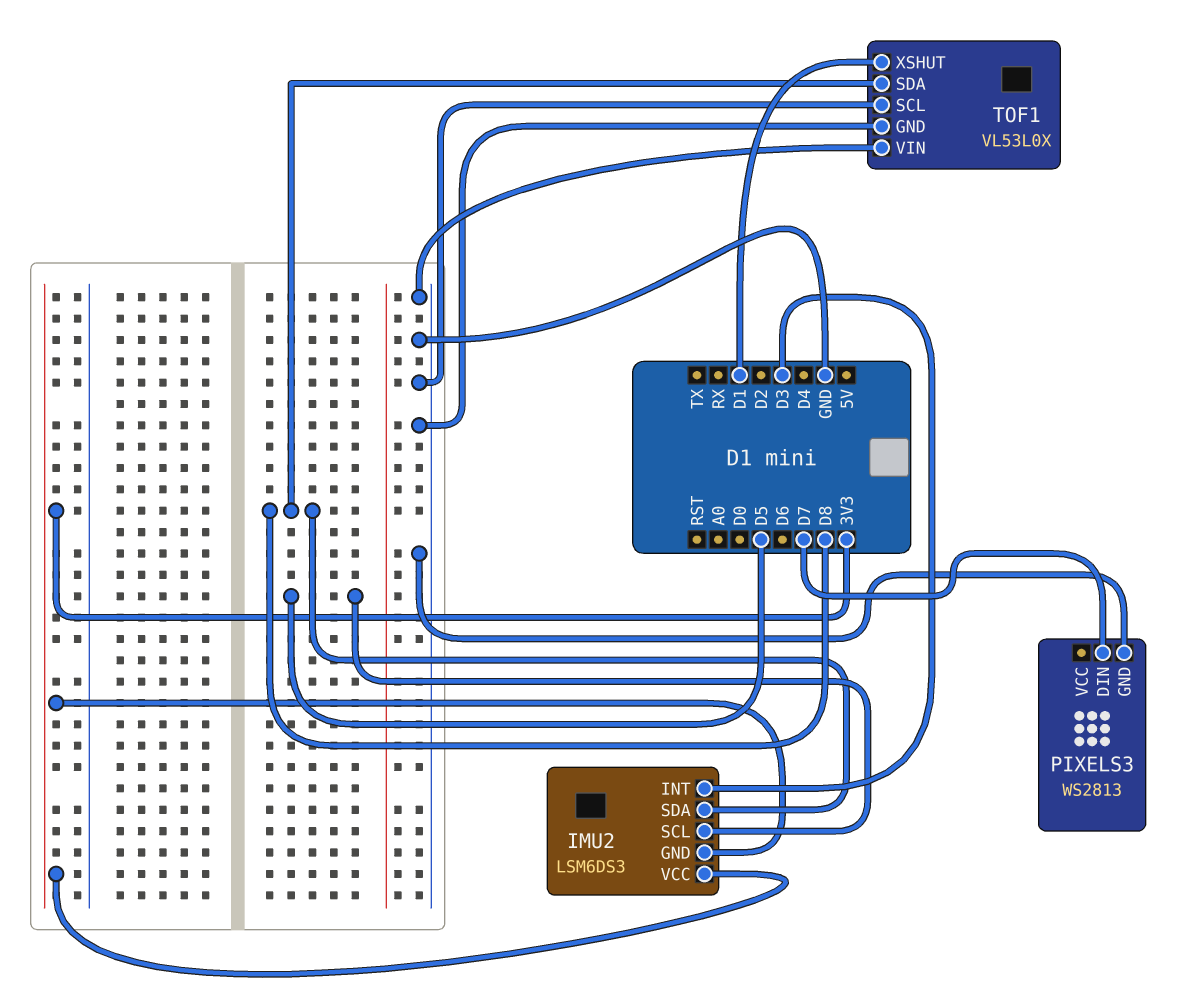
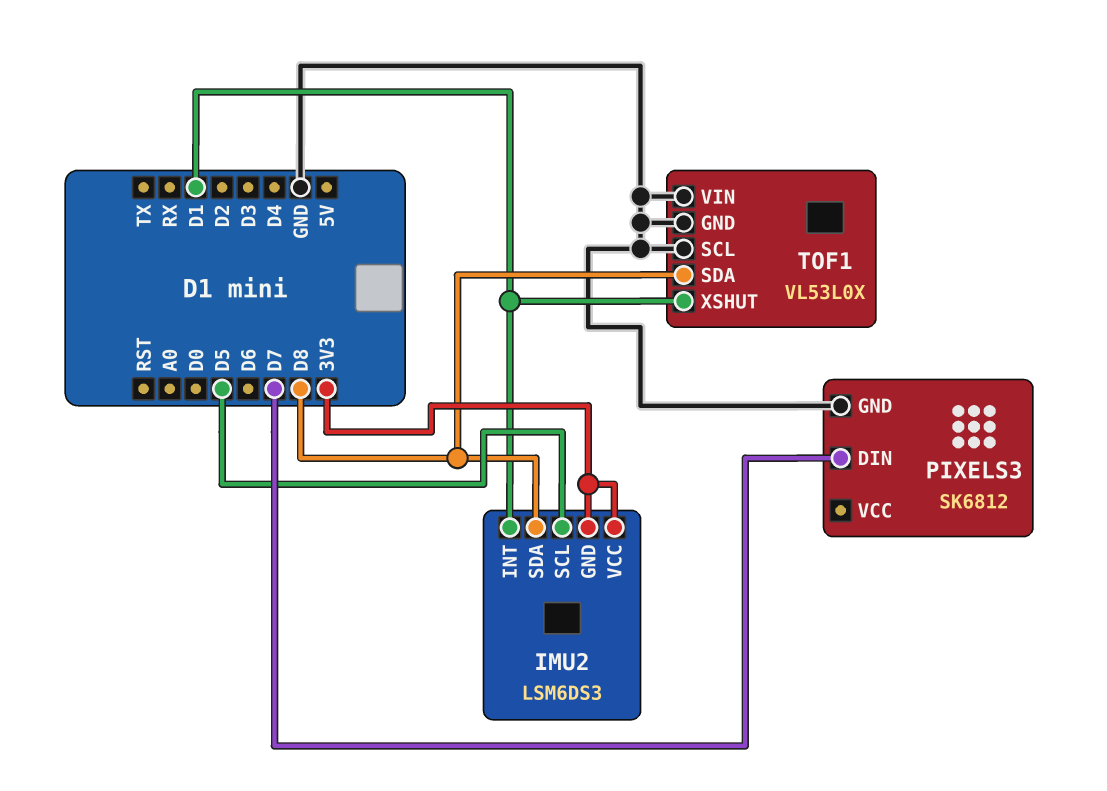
IMU2 pin INT: D3 -> D1
PIXELS3: WS2813 -> SK6812

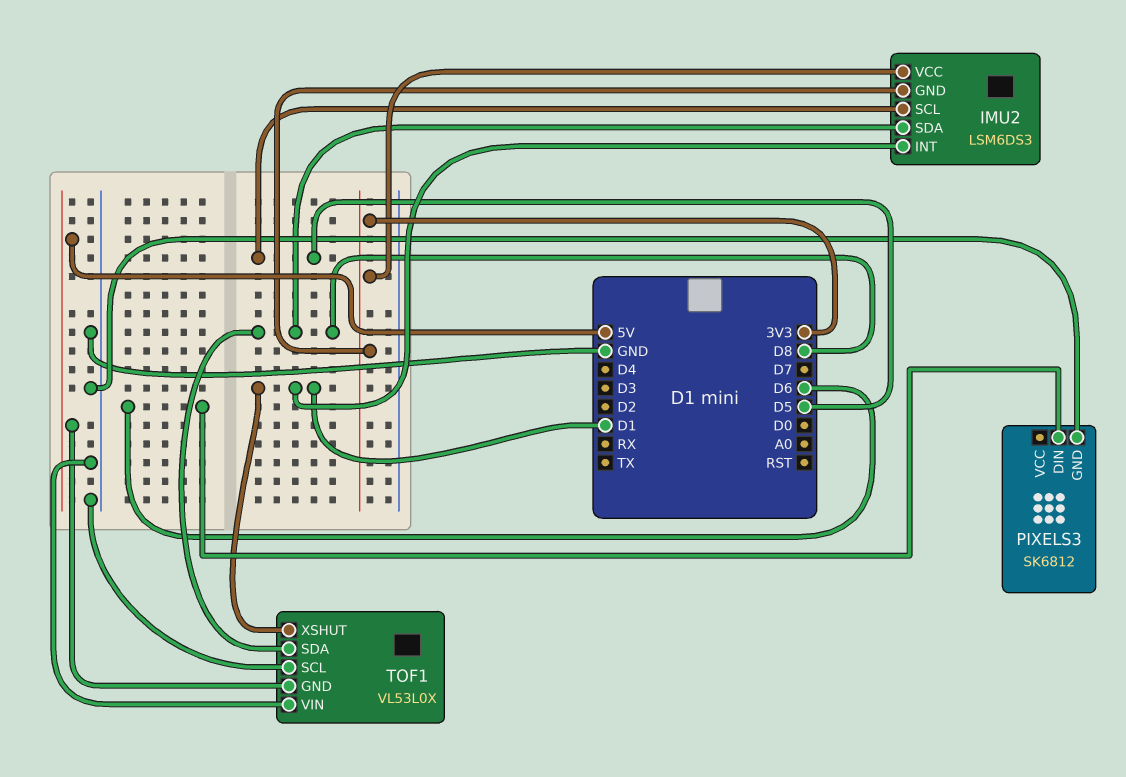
PIXELS3 pin DIN: D7 -> D6
TOF1 pin GND: GND -> 5V

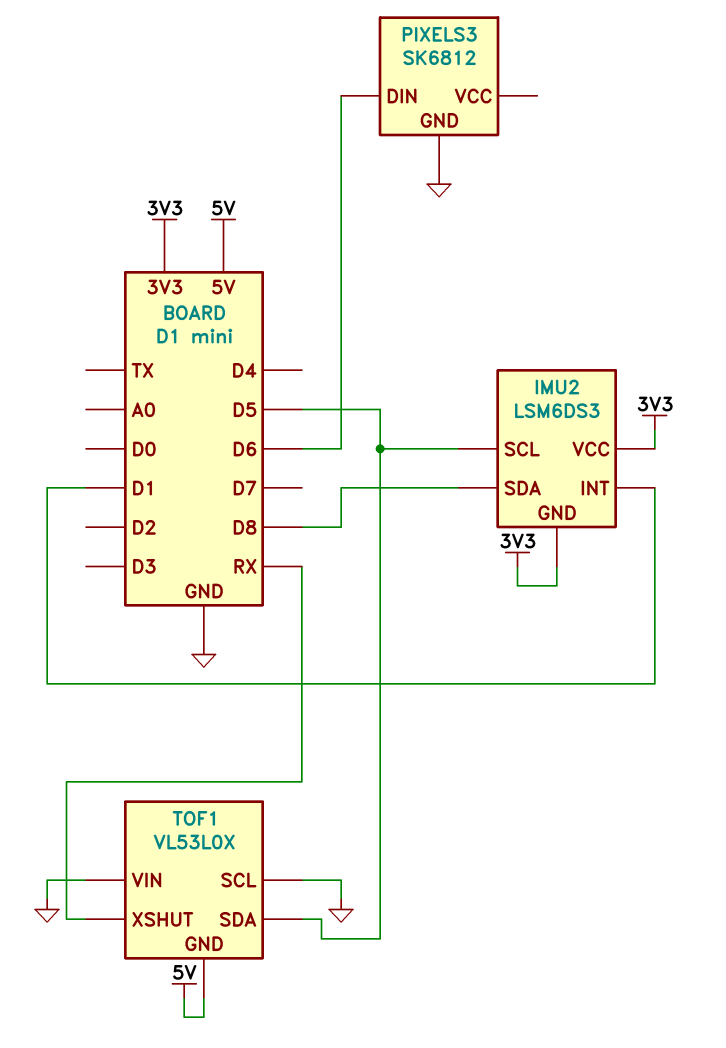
TOF1 pin SDA: D8 -> D5
TOF1 pin XSHUT: D1 -> RX

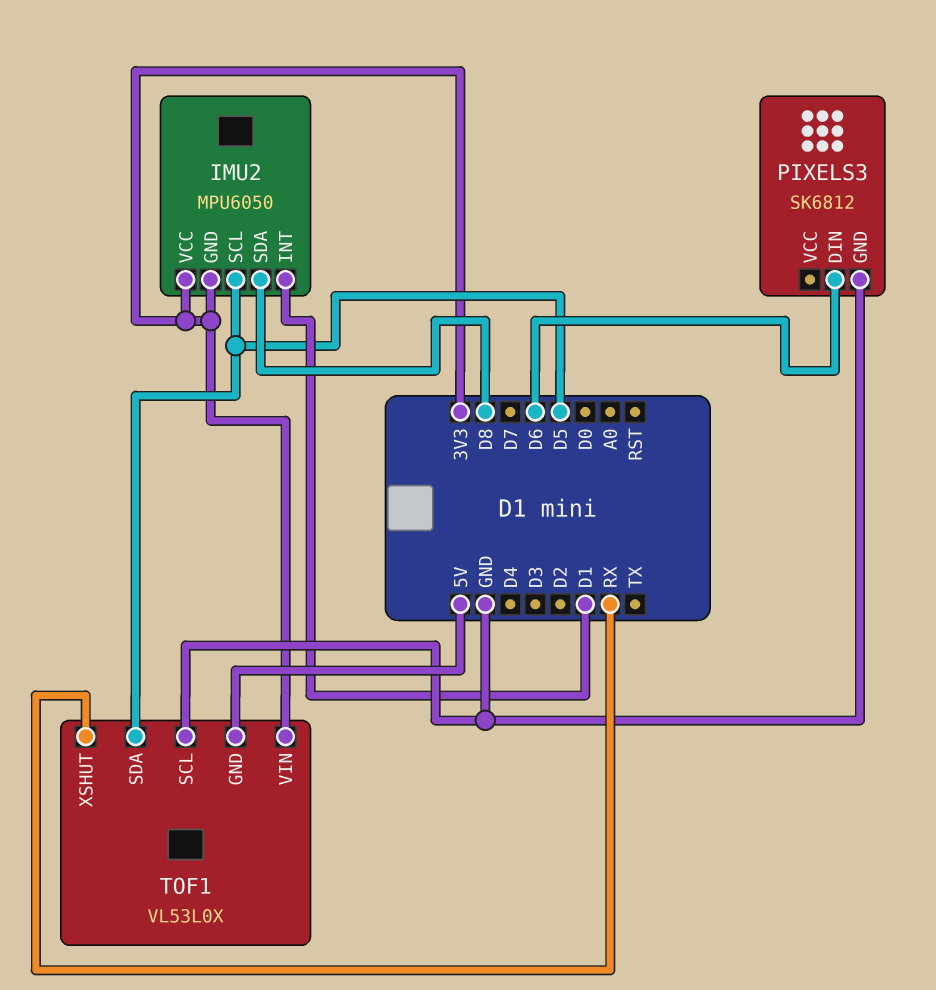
IMU2: LSM6DS3 -> MPU6050
TOF1 pin VIN: GND -> 3V3

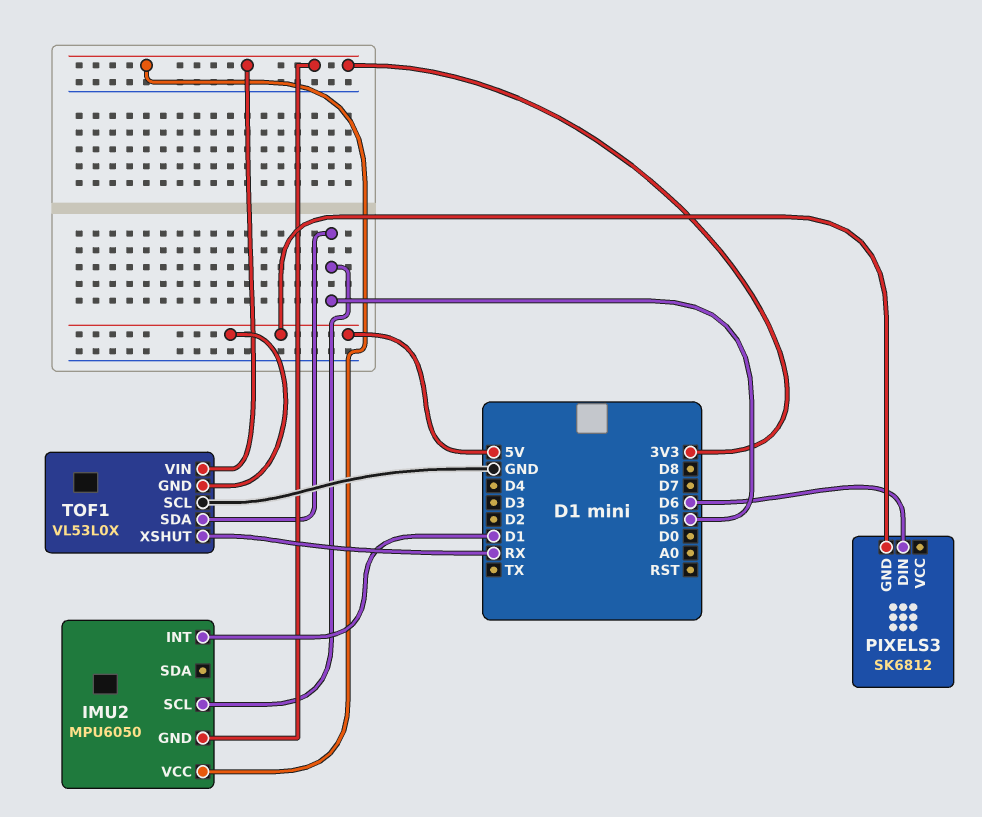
IMU2 pin SDA: D8 -> none
PIXELS3 pin GND: GND -> 5V

